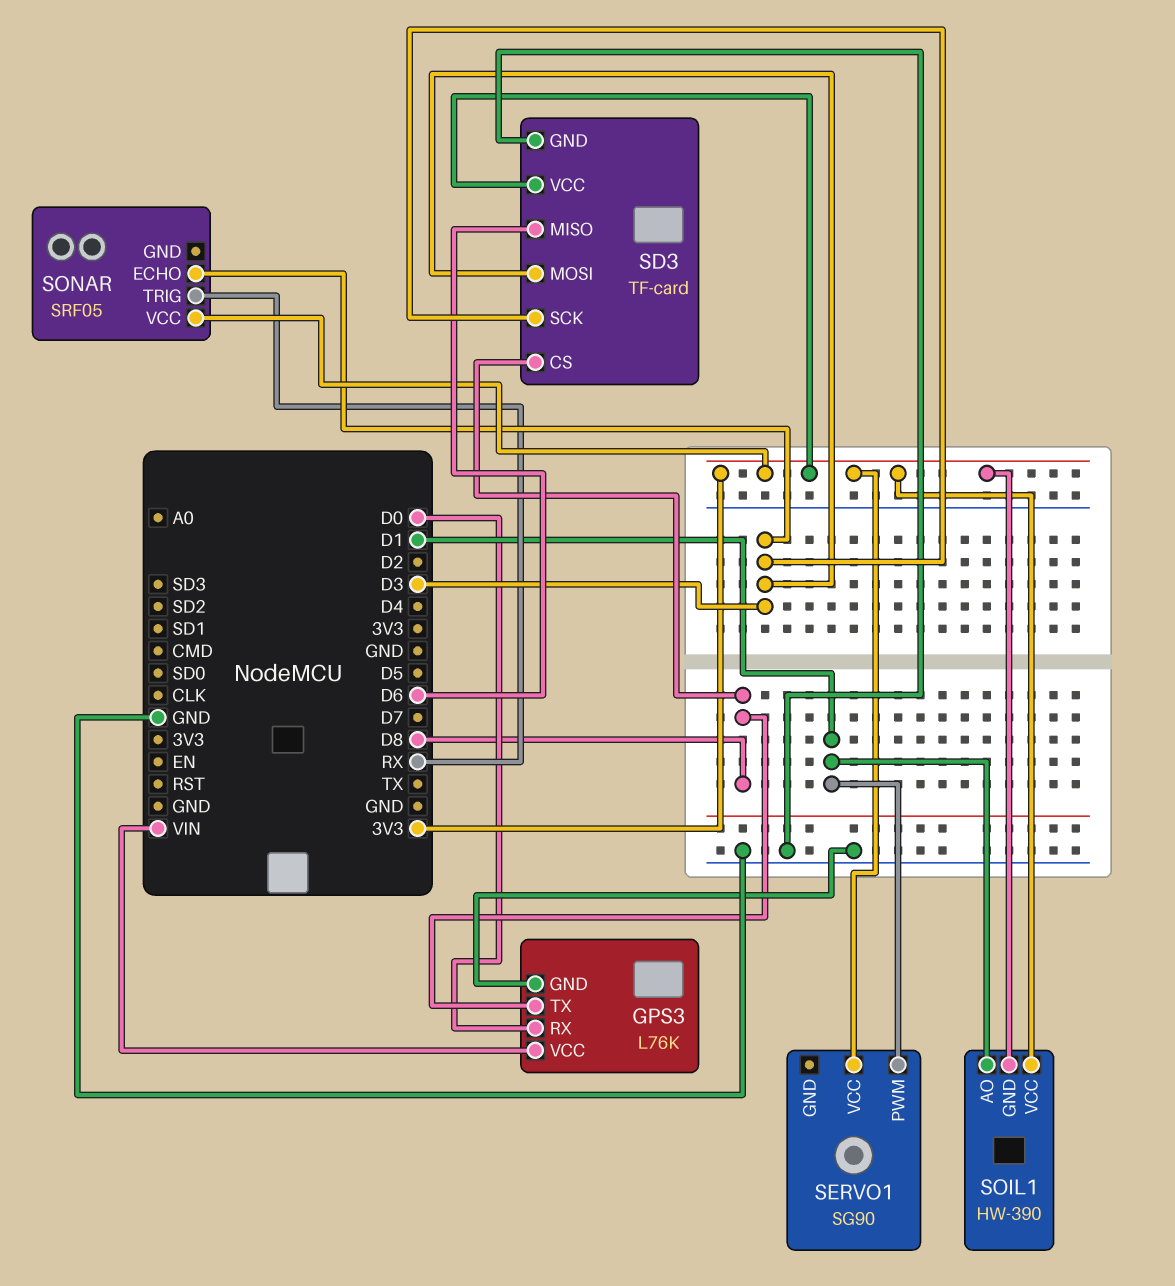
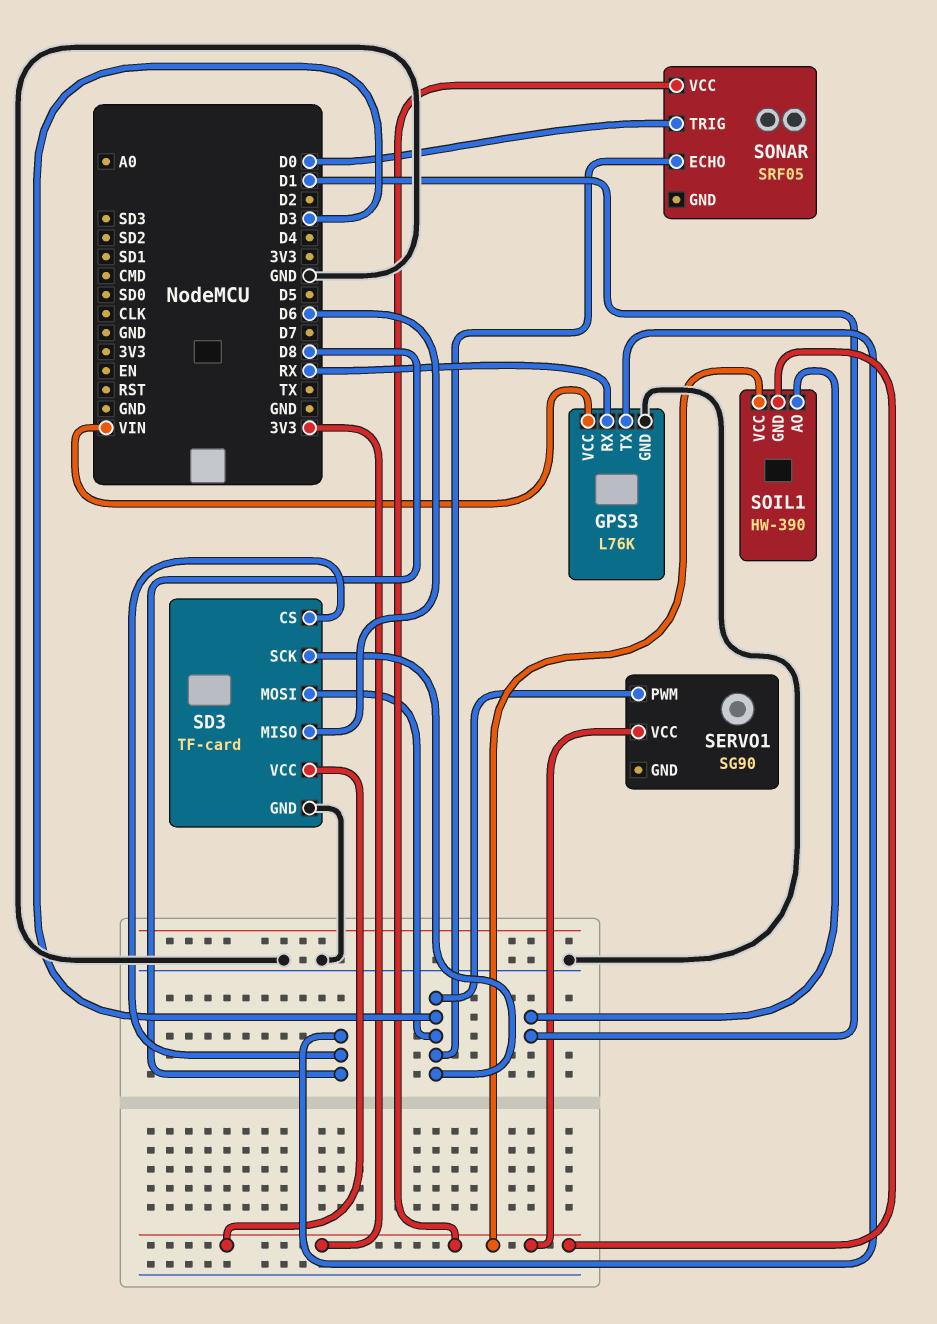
GPS3 pin RX: D0 -> RX
SERVO1 pin PWM: D1 -> D3
SONAR pin TRIG: RX -> D0

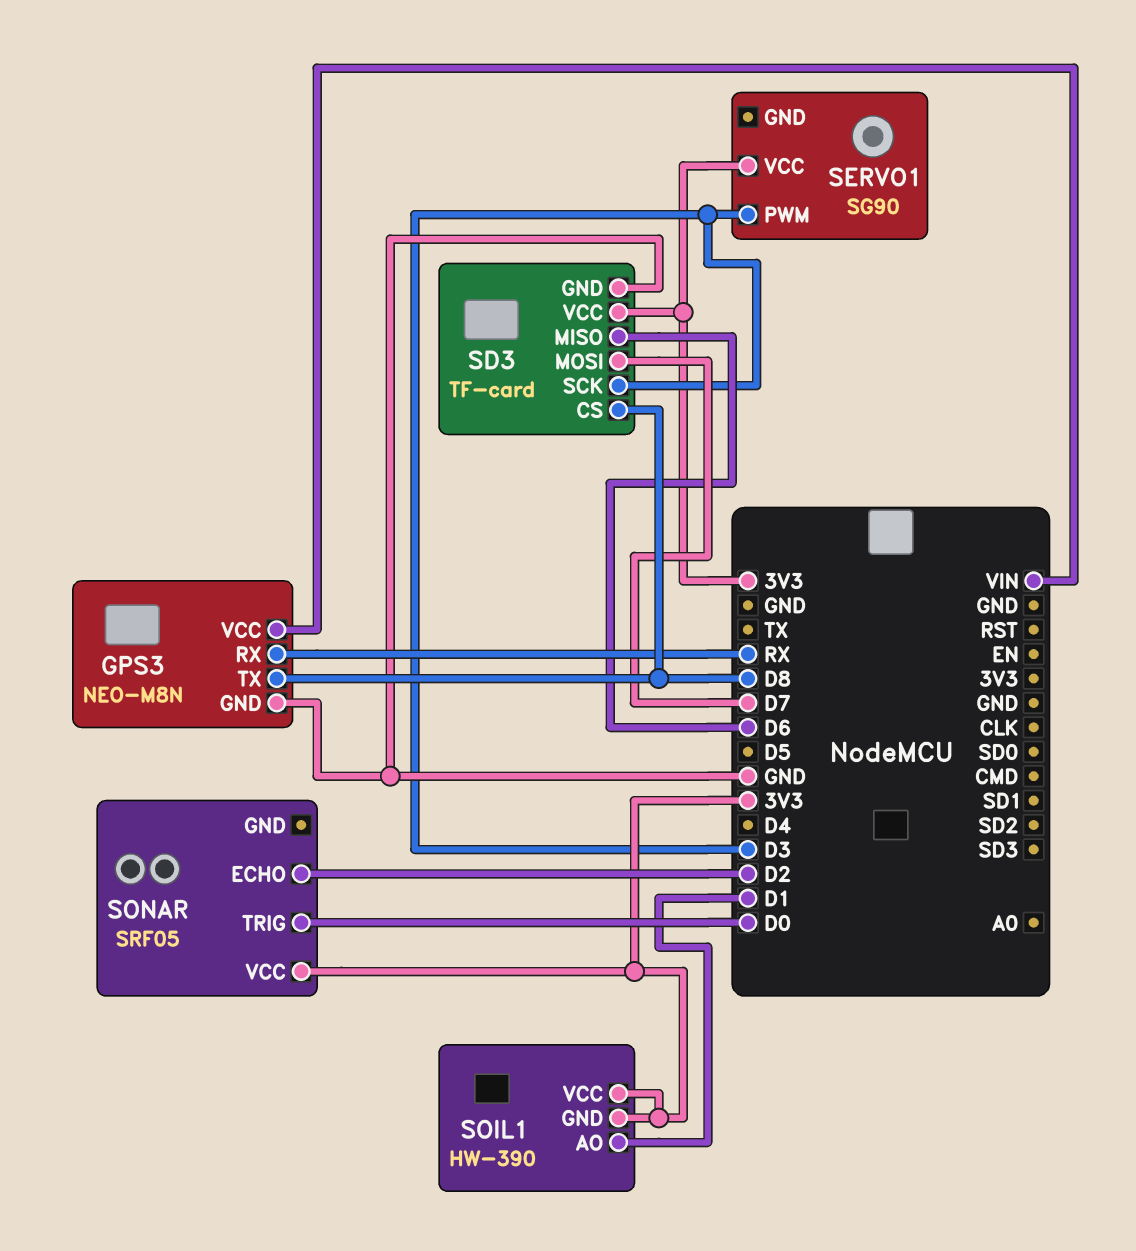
GPS3: L76K -> NEO-M8N
SD3 pin MOSI: D3 -> D7
SONAR pin ECHO: D3 -> D2

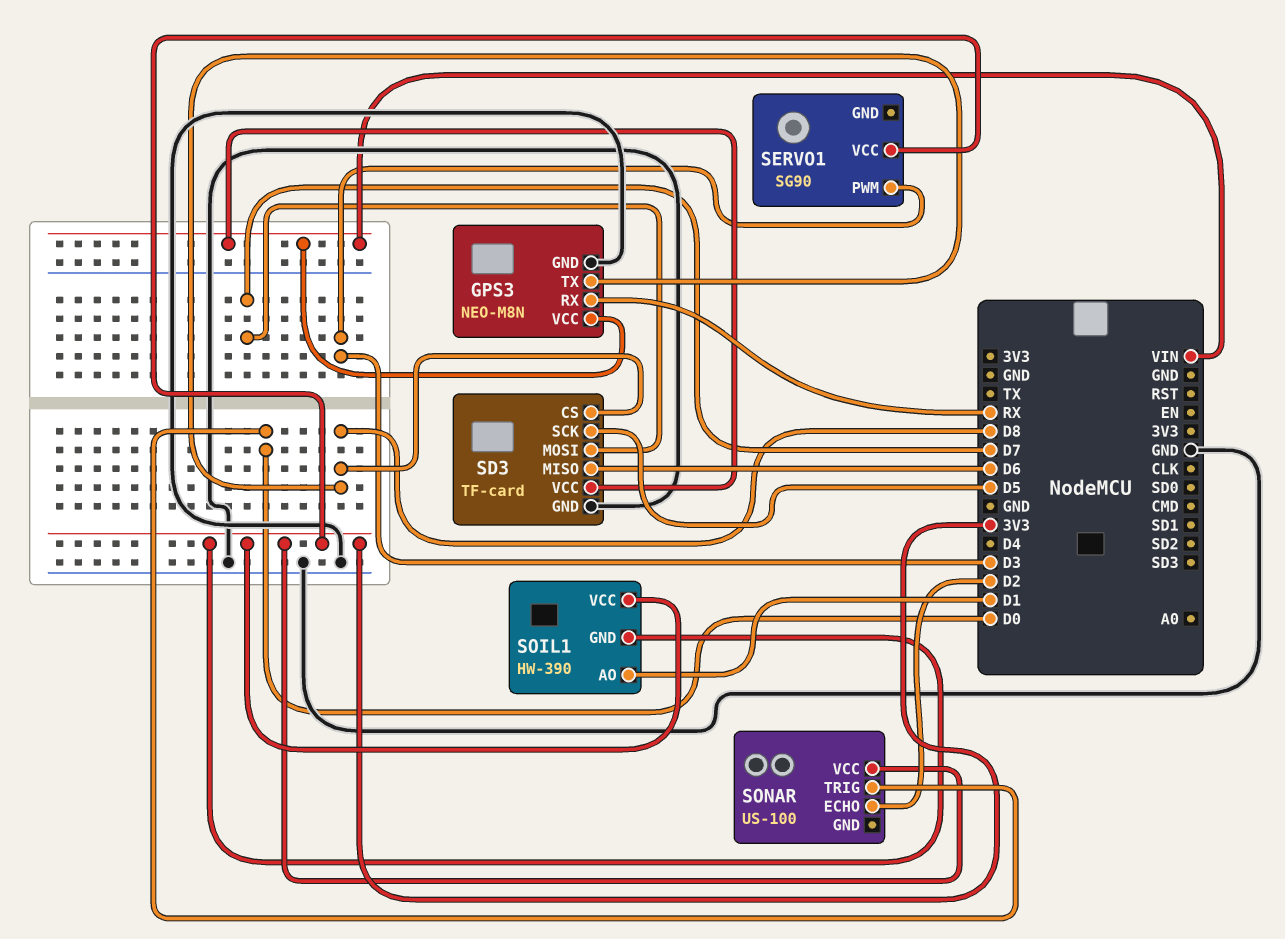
SD3 pin SCK: D3 -> D5
SD3 pin VCC: 3V3 -> VIN
SONAR: SRF05 -> US-100

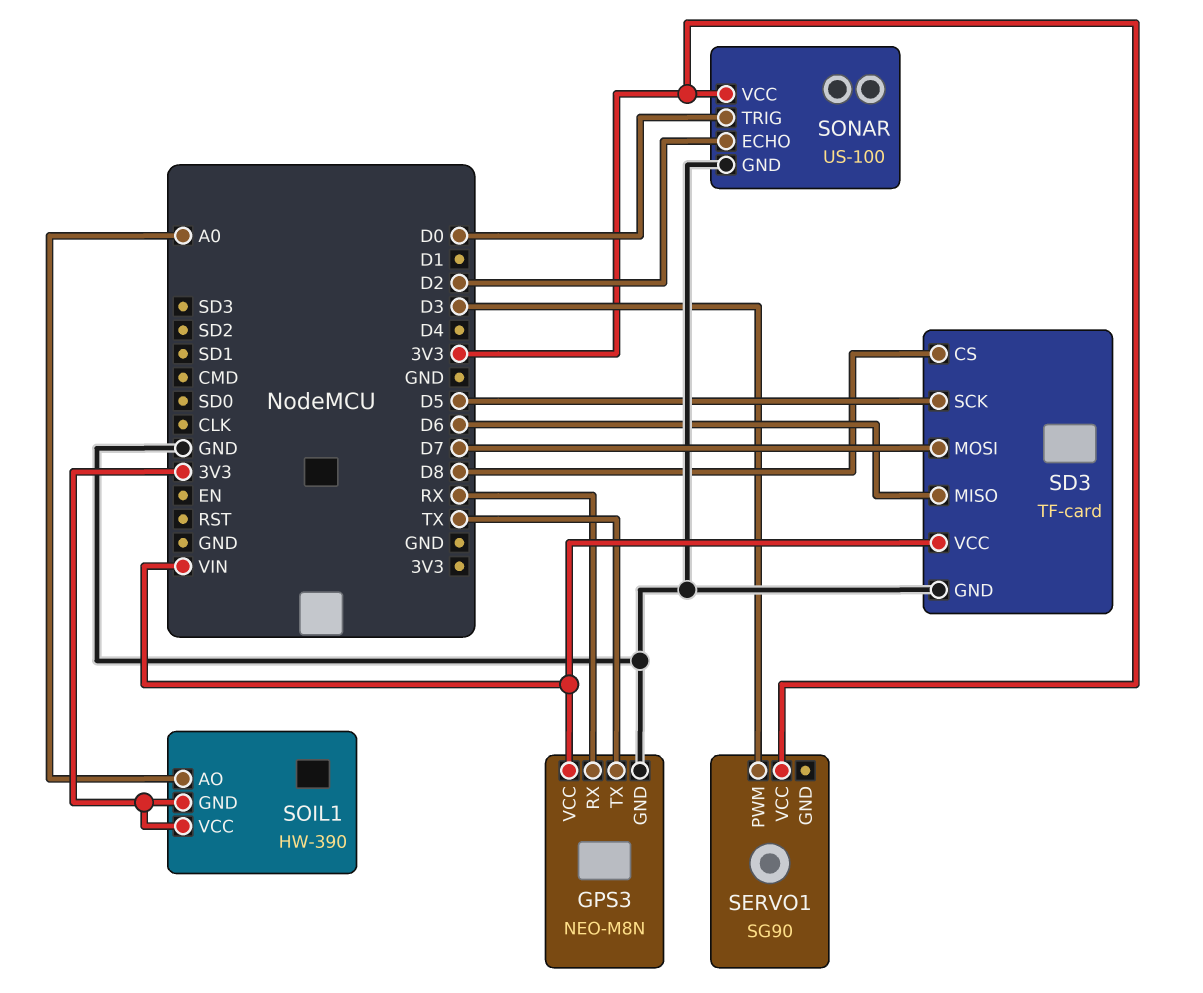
GPS3 pin TX: D8 -> TX
SOIL1 pin AO: D1 -> A0
SONAR pin GND: none -> GND

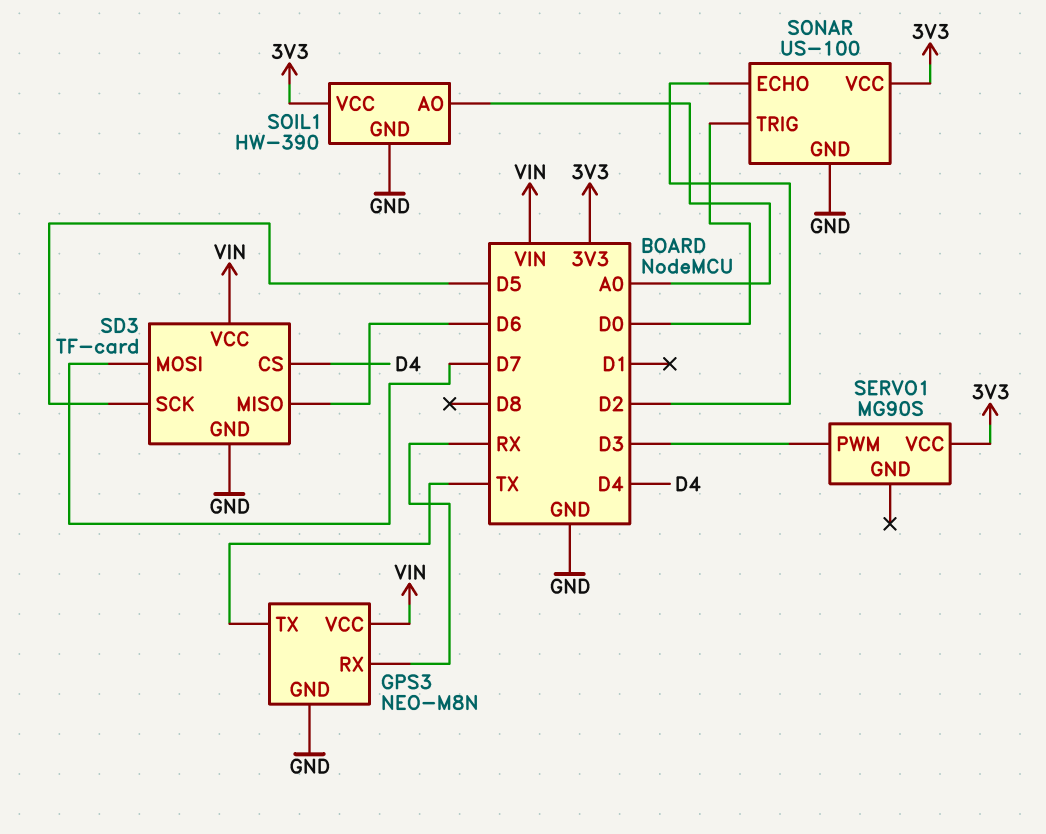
SD3 pin CS: D8 -> D4
SERVO1: SG90 -> MG90S
SOIL1 pin GND: 3V3 -> GND

